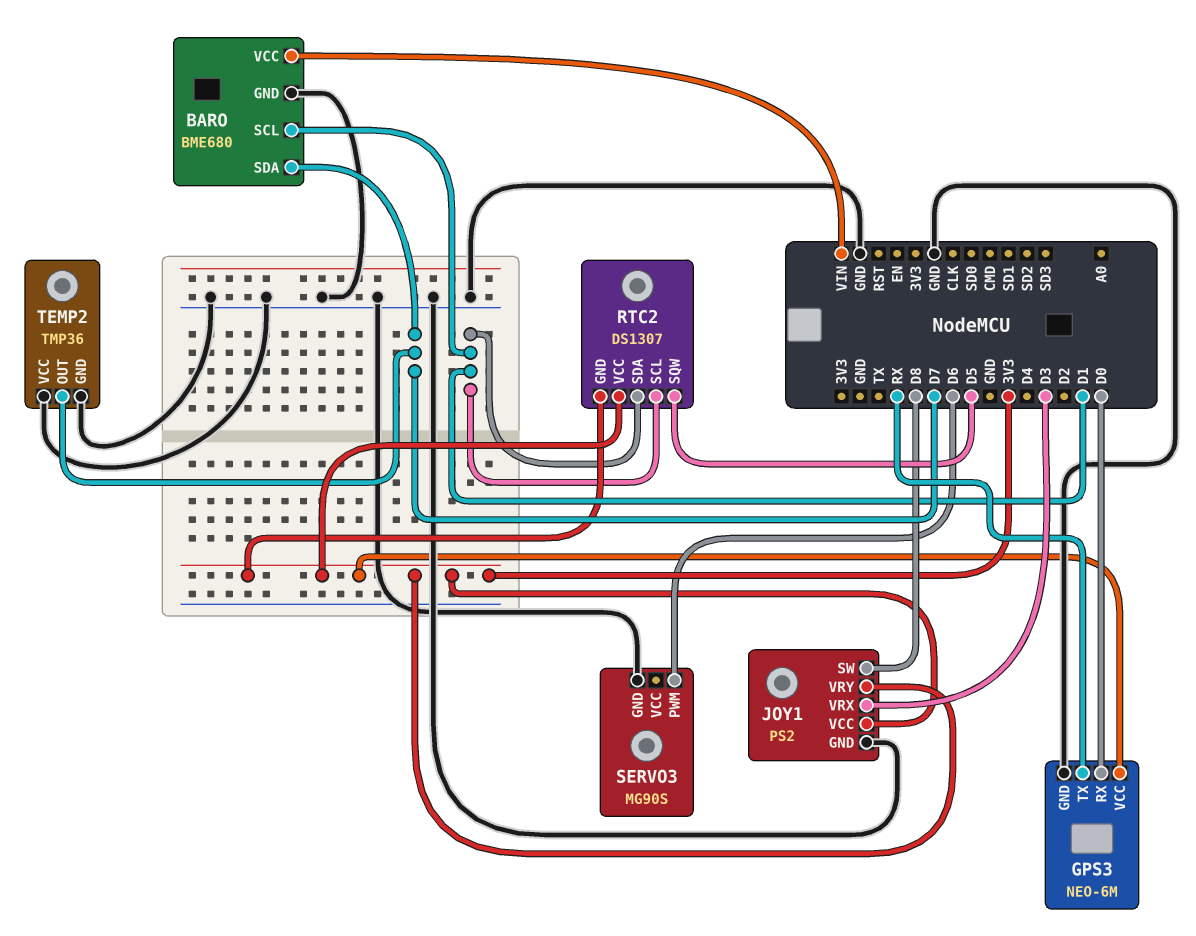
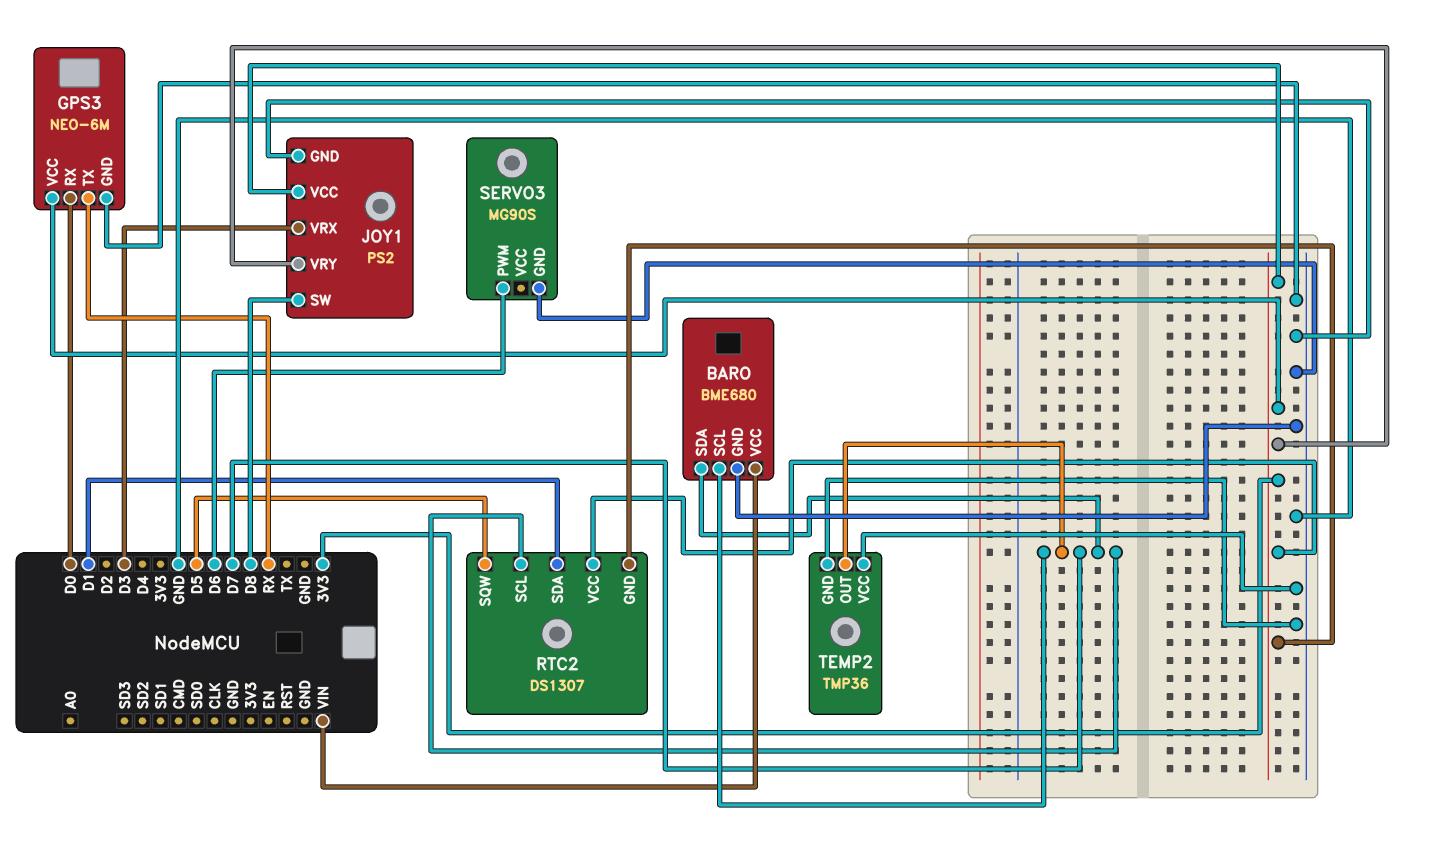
BARO pin SCL: D1 -> D7
RTC2 pin SCL: D1 -> D7

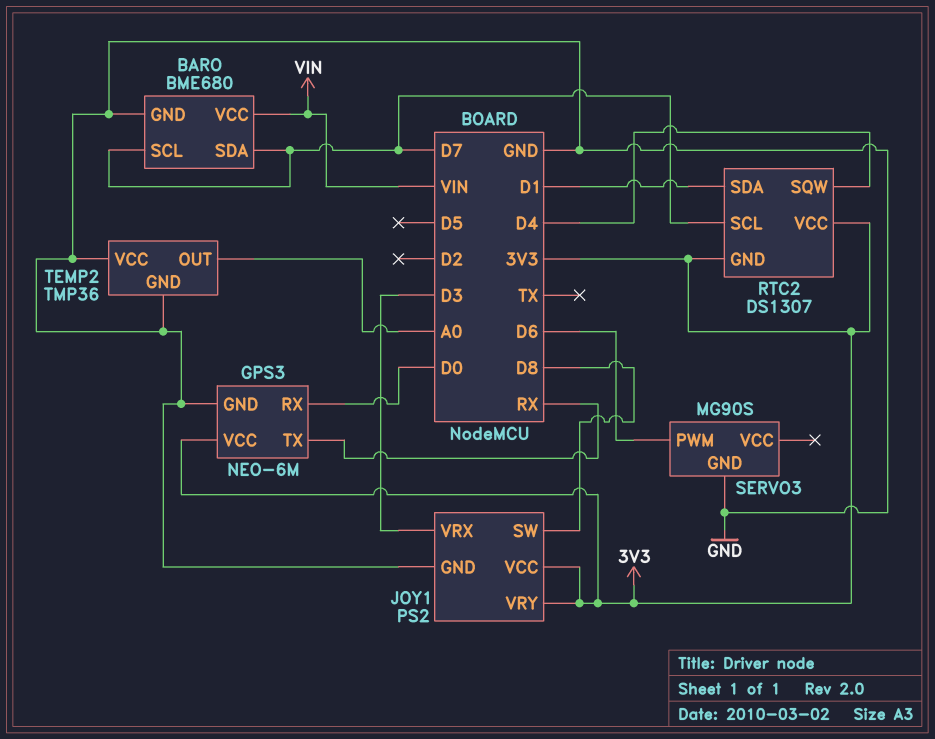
RTC2 pin SQW: D5 -> D4
TEMP2 pin OUT: D7 -> A0

